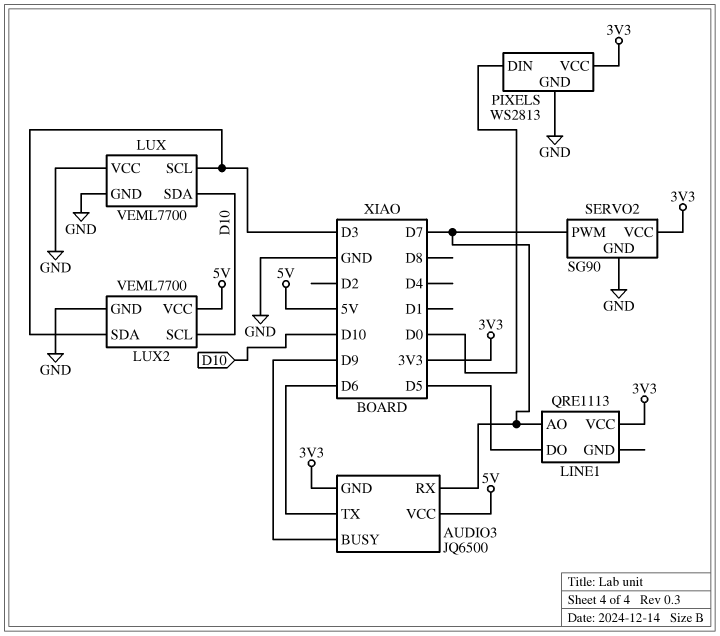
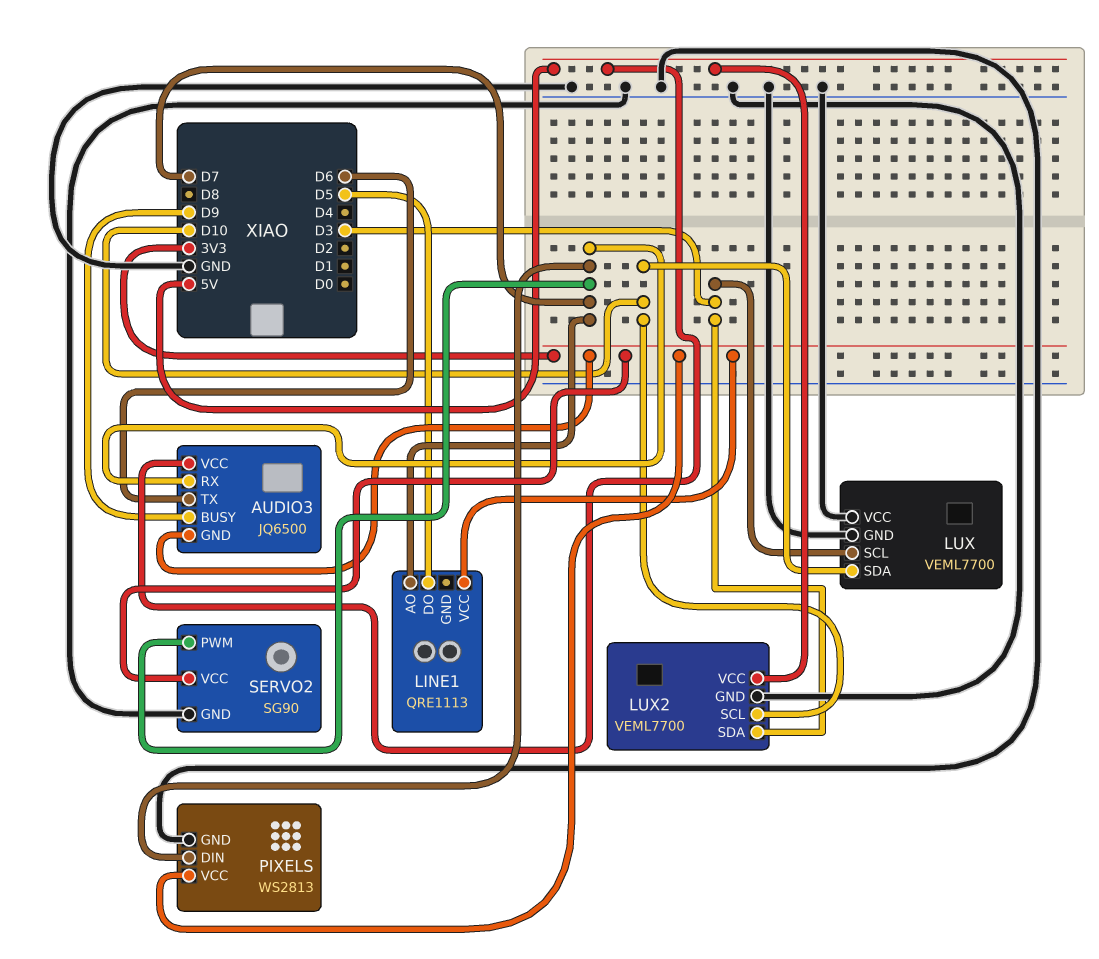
PIXELS pin DIN: D0 -> D7

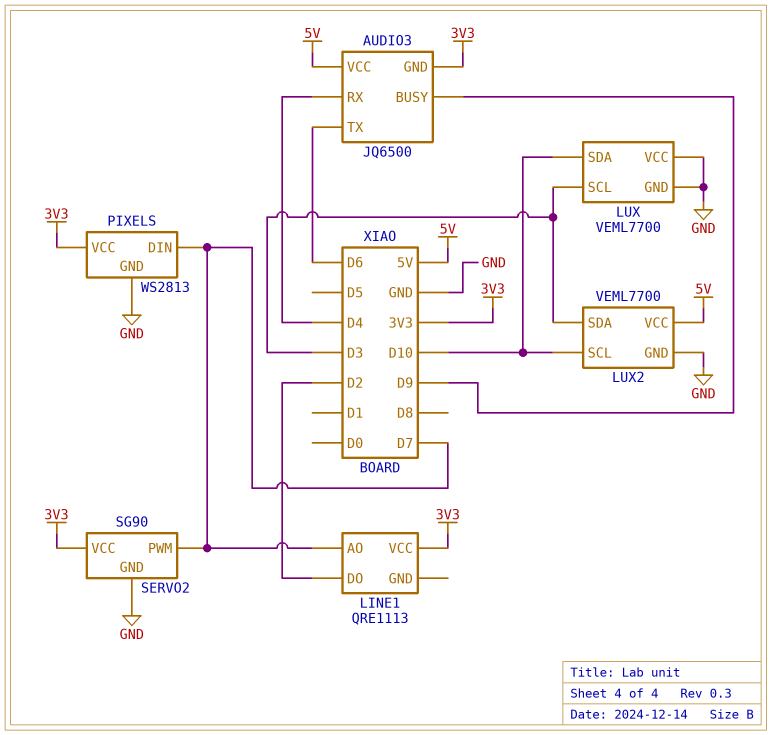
AUDIO3 pin RX: D7 -> D4
LINE1 pin DO: D5 -> D2

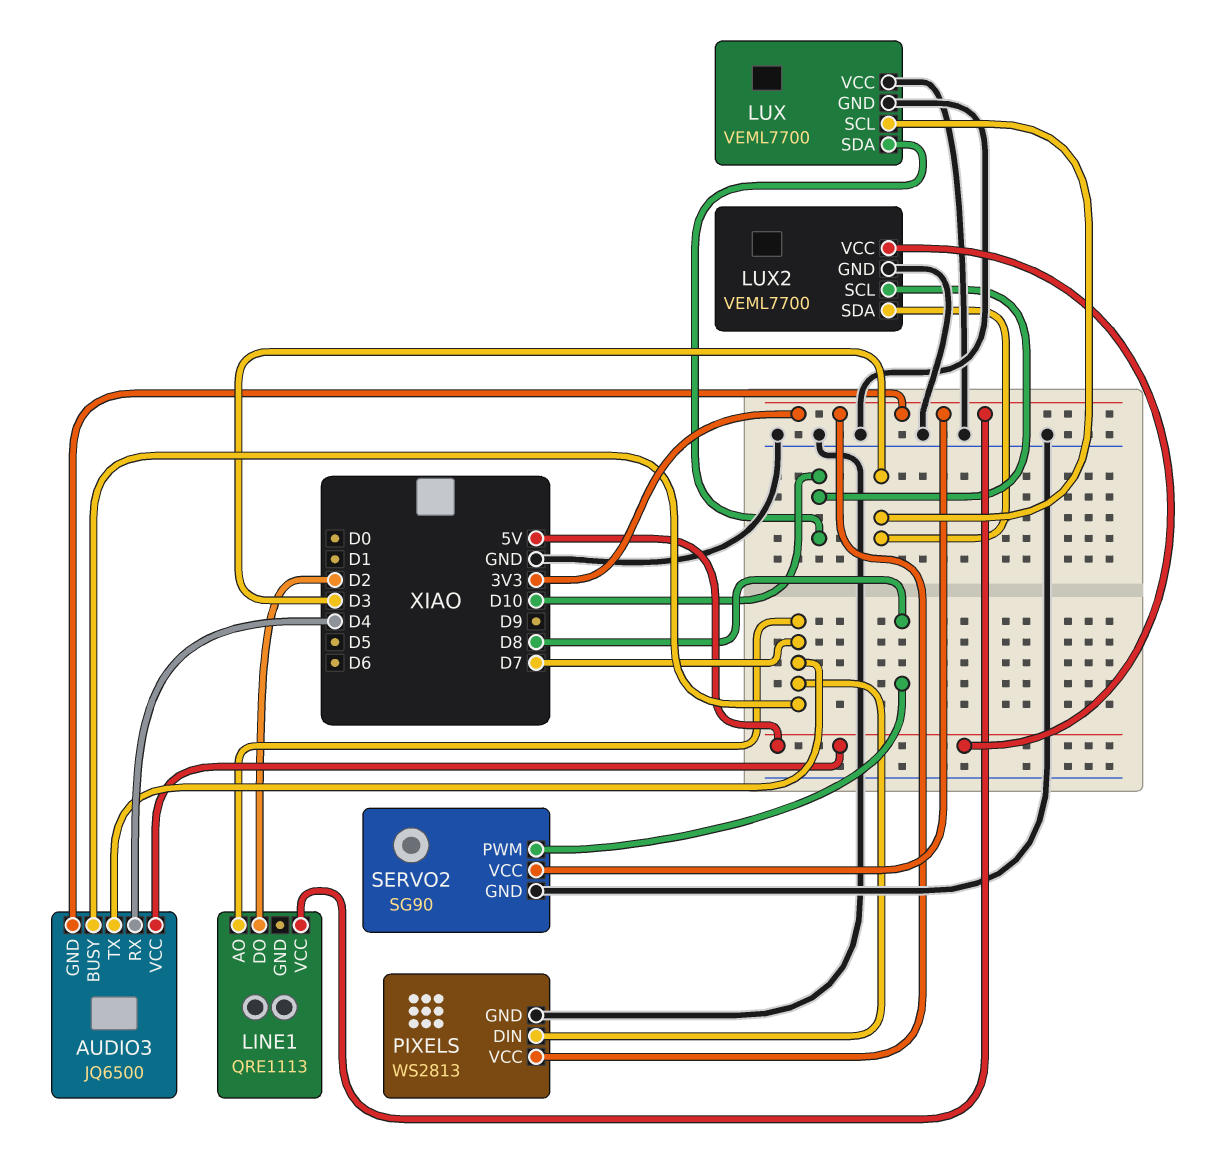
AUDIO3 pin BUSY: D9 -> D7
AUDIO3 pin TX: D6 -> D7
SERVO2 pin PWM: D7 -> D8

